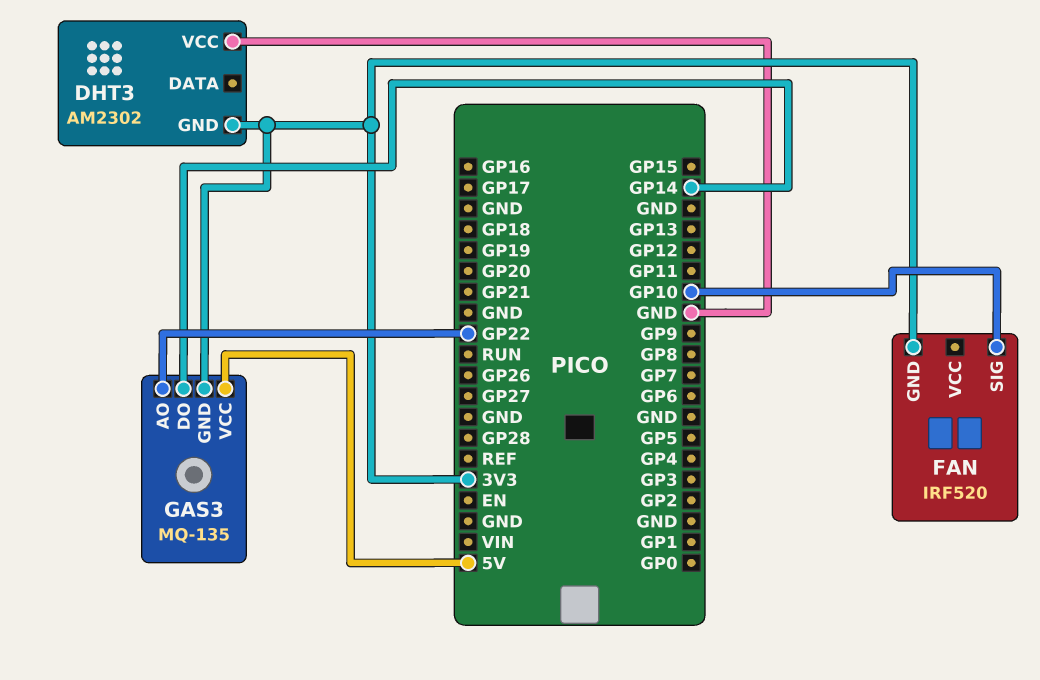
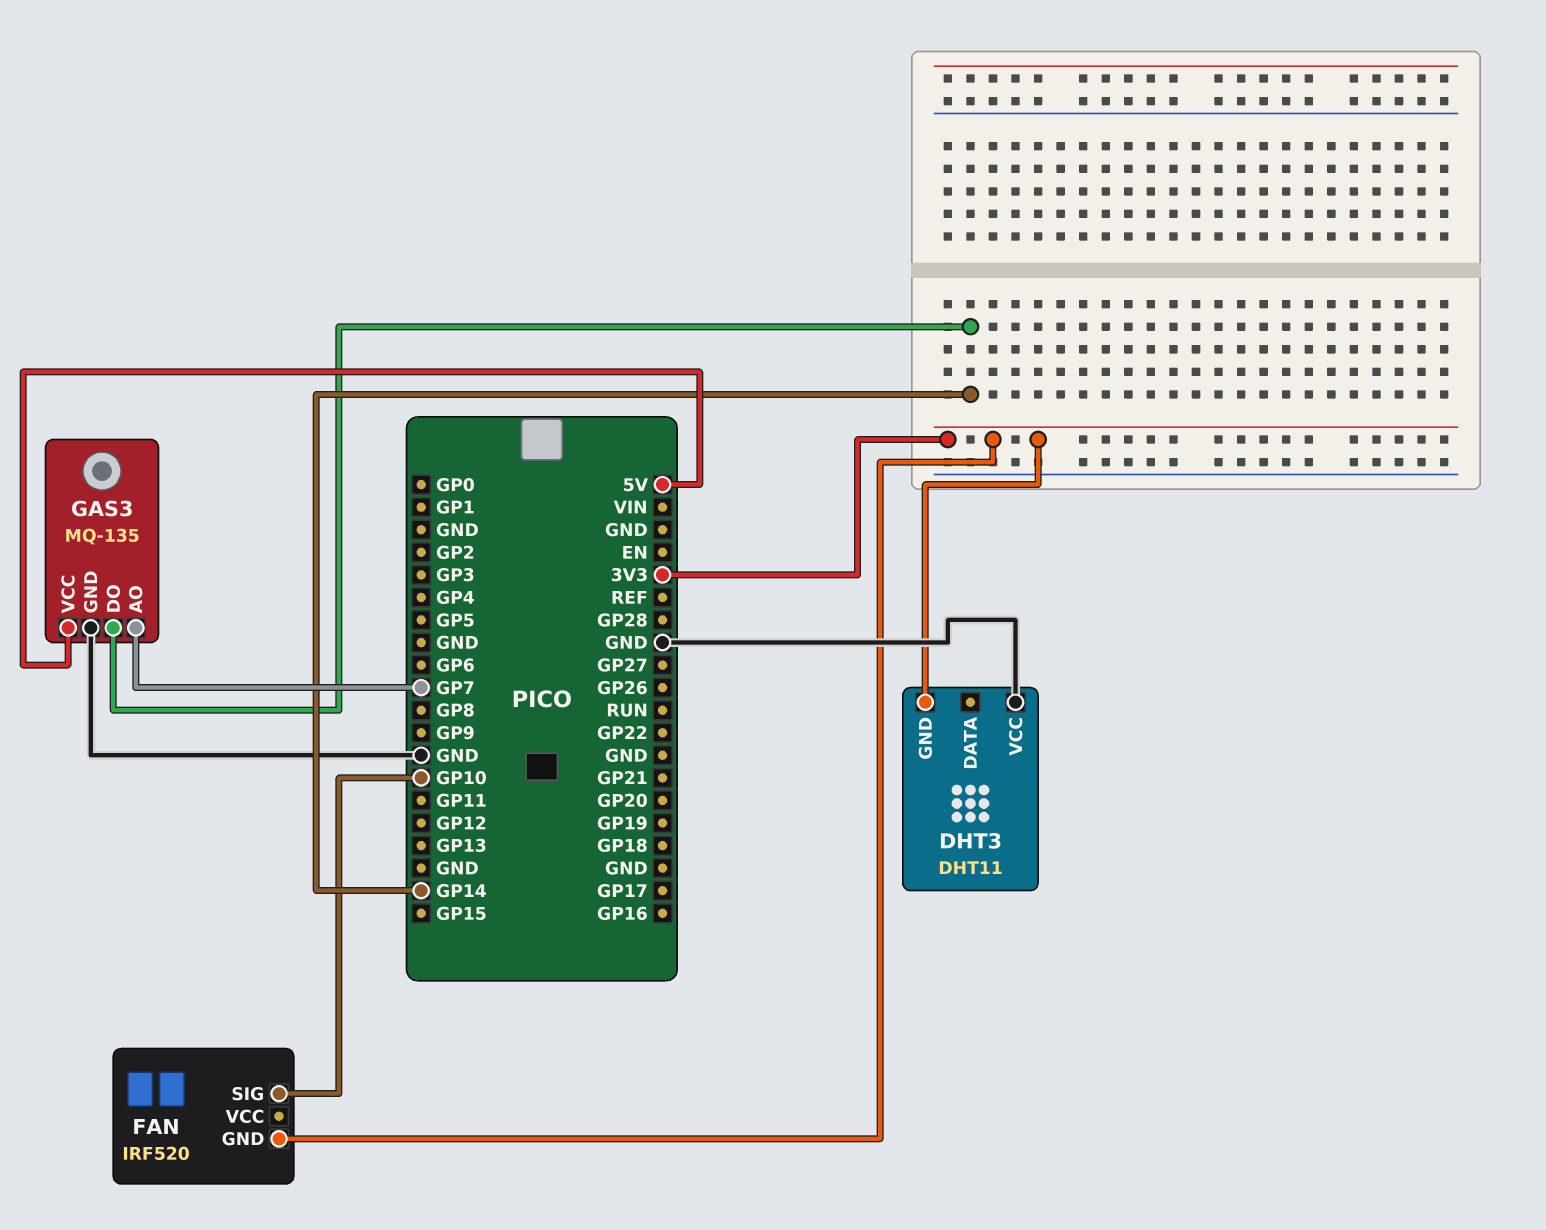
DHT3: AM2302 -> DHT11
GAS3 pin AO: GP22 -> GP7
GAS3 pin GND: 3V3 -> GND

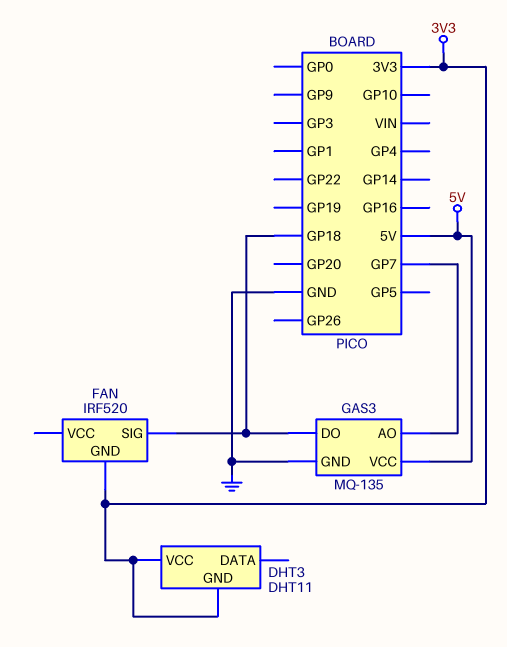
DHT3 pin VCC: GND -> 3V3
FAN pin SIG: GP10 -> GP18
GAS3 pin DO: GP14 -> GP18

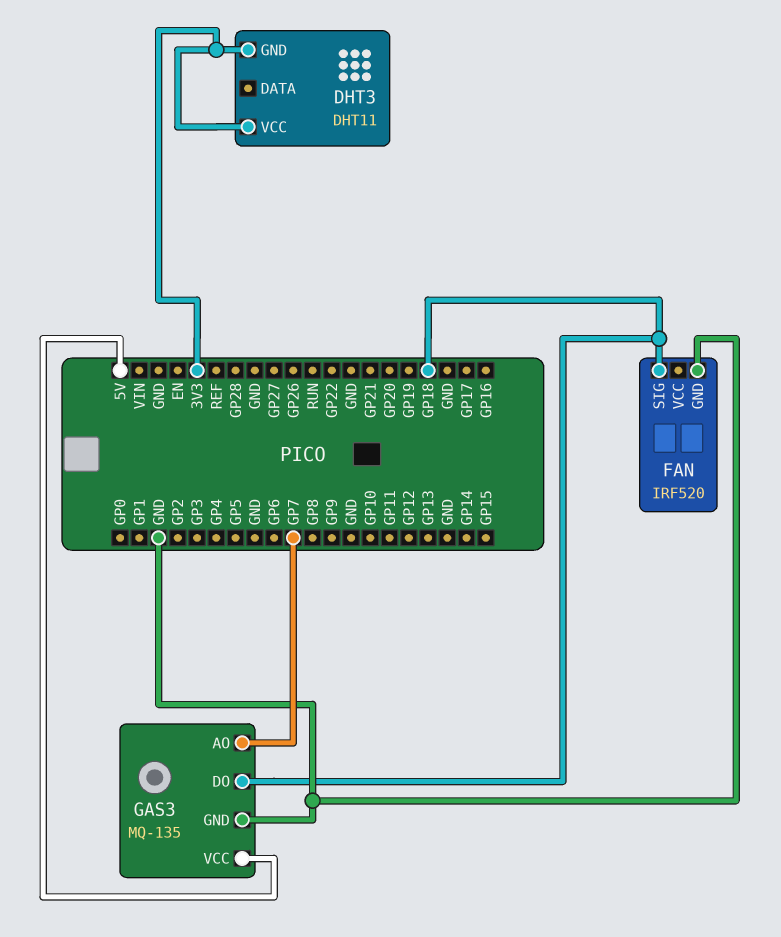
FAN pin GND: 3V3 -> GND

